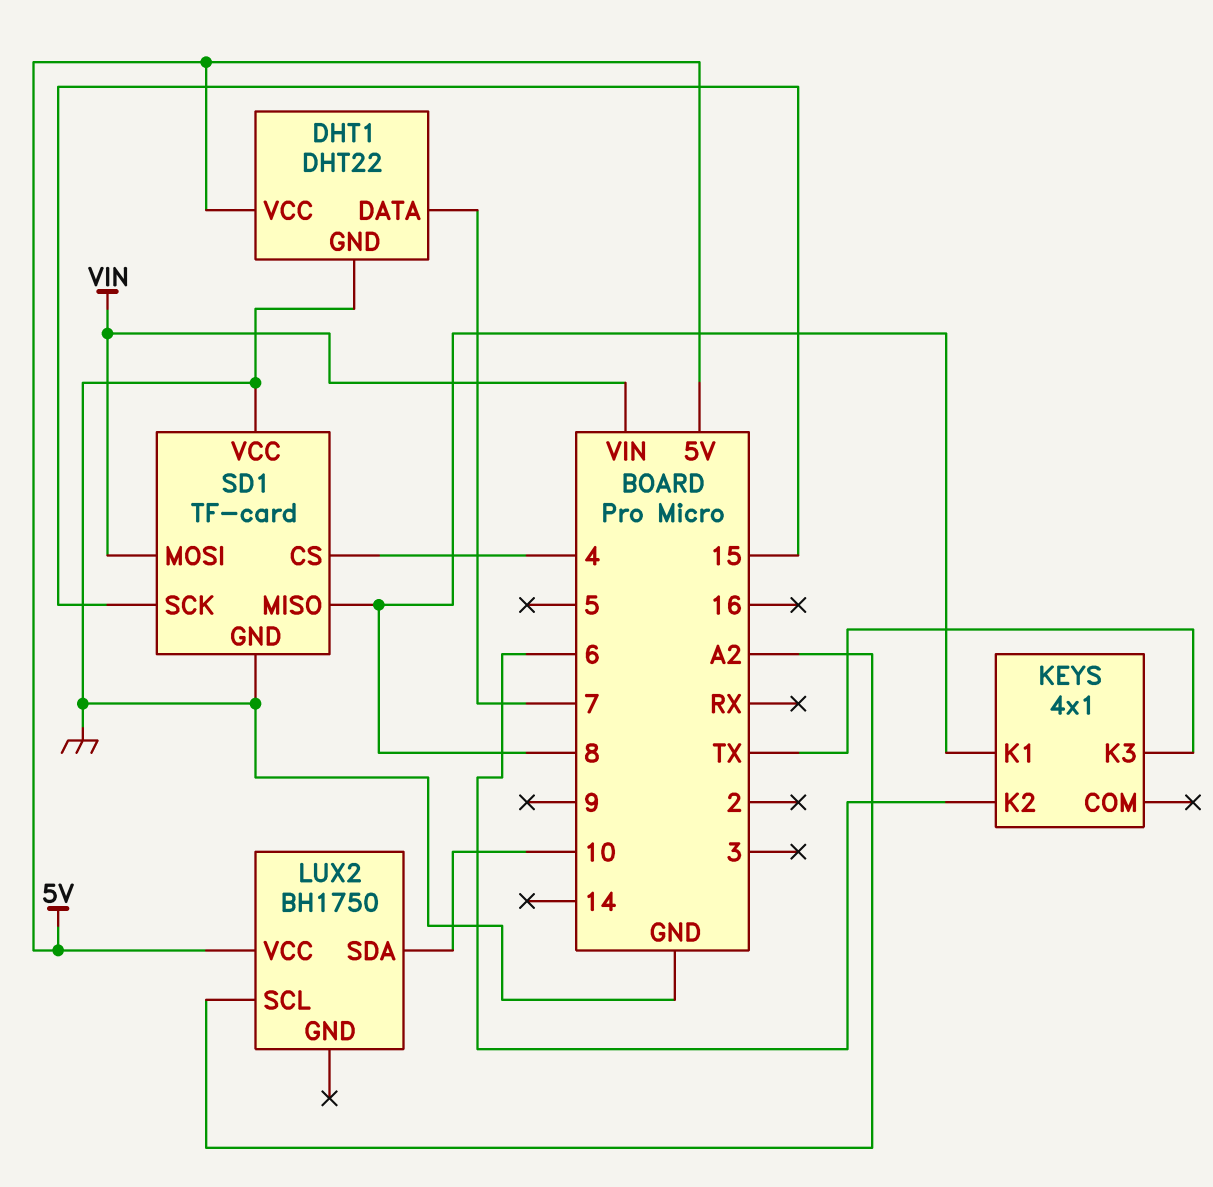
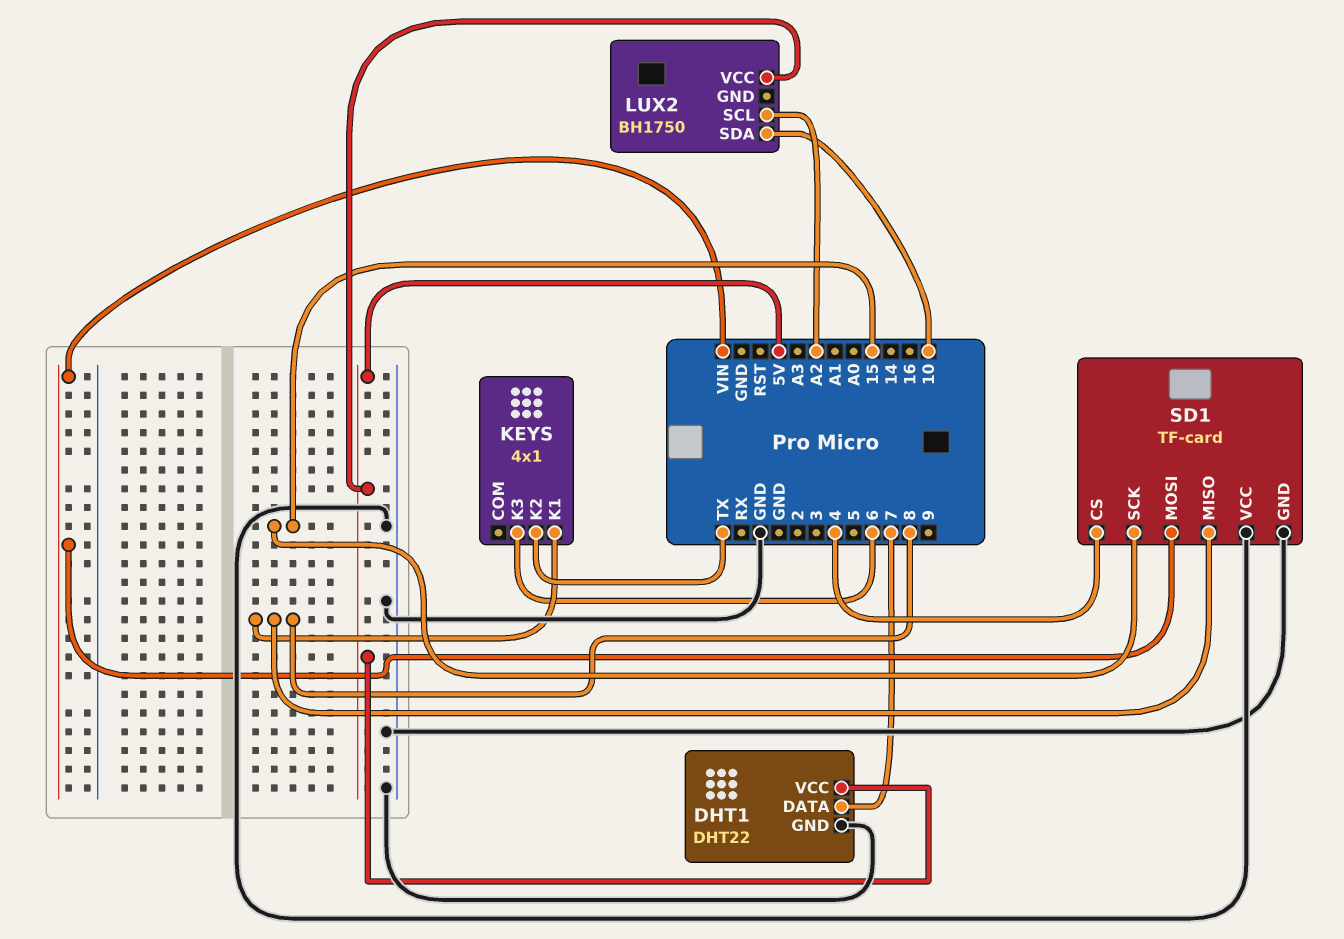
KEYS pin K2: 6 -> TX
KEYS pin K3: TX -> 6

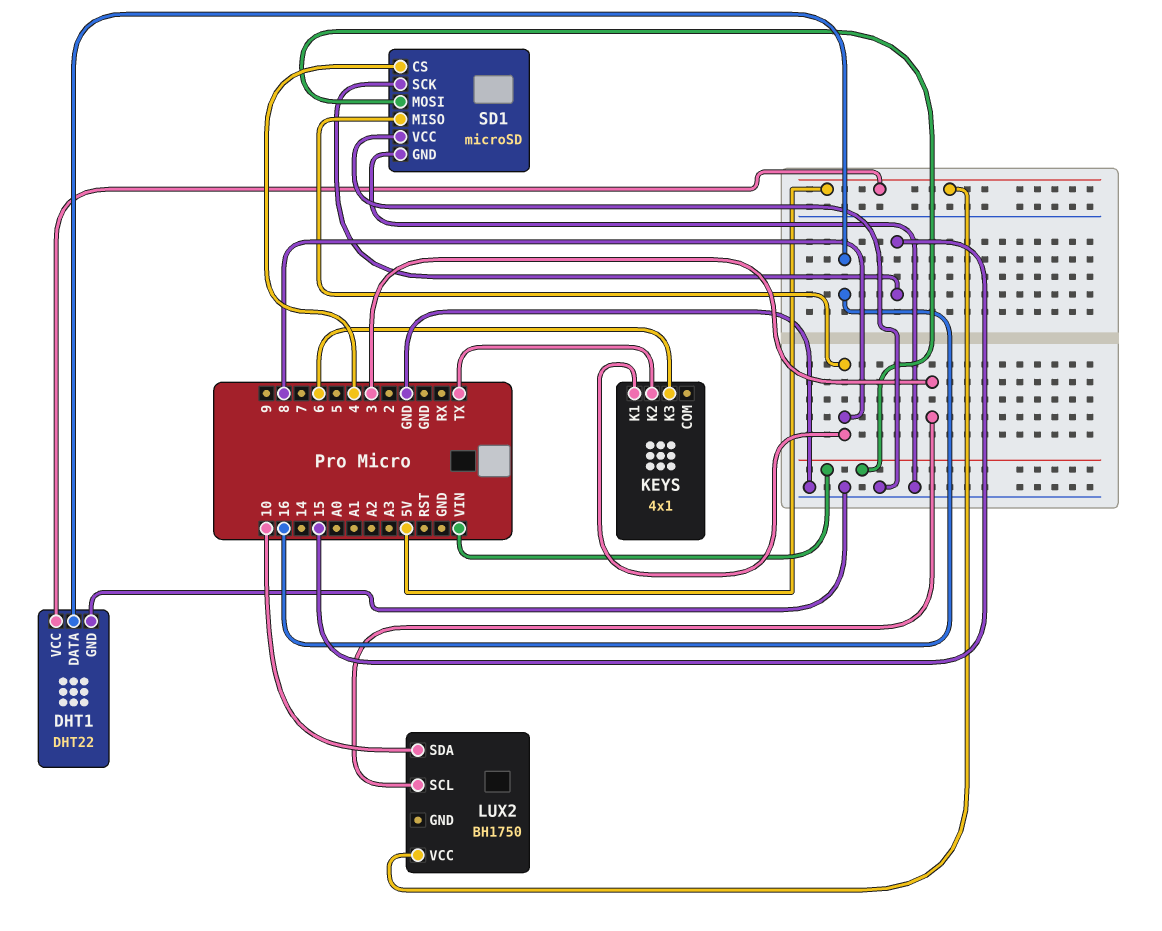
DHT1 pin DATA: 7 -> 16
LUX2 pin SCL: A2 -> 3
SD1: TF-card -> microSD

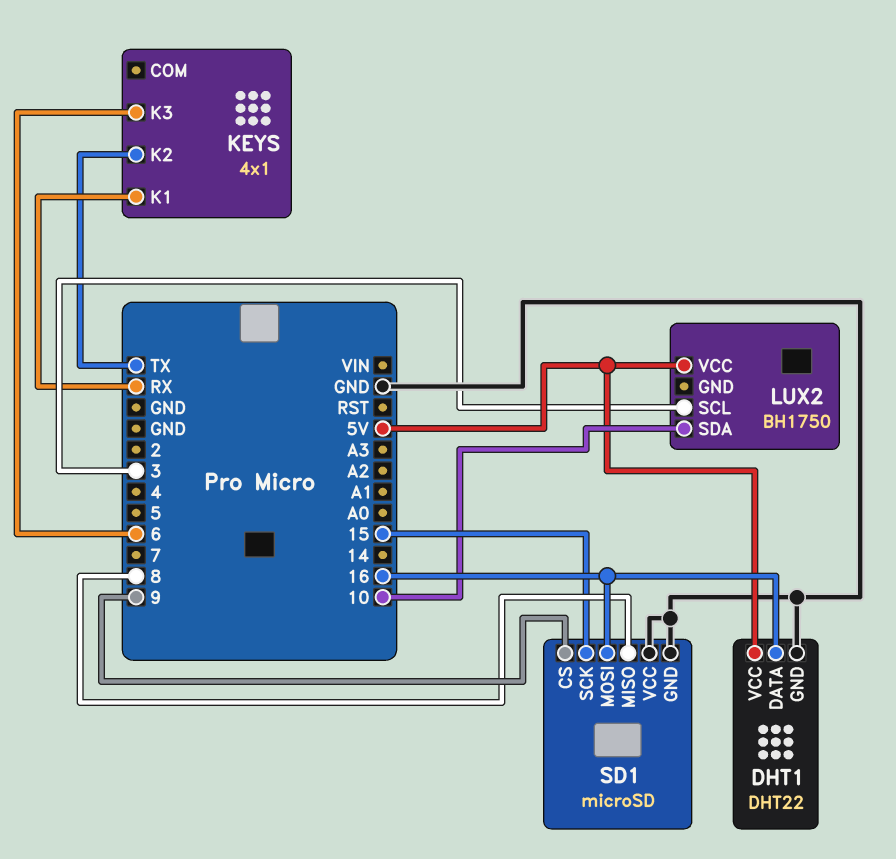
KEYS pin K1: 8 -> RX
SD1 pin CS: 4 -> 9
SD1 pin MOSI: VIN -> 16

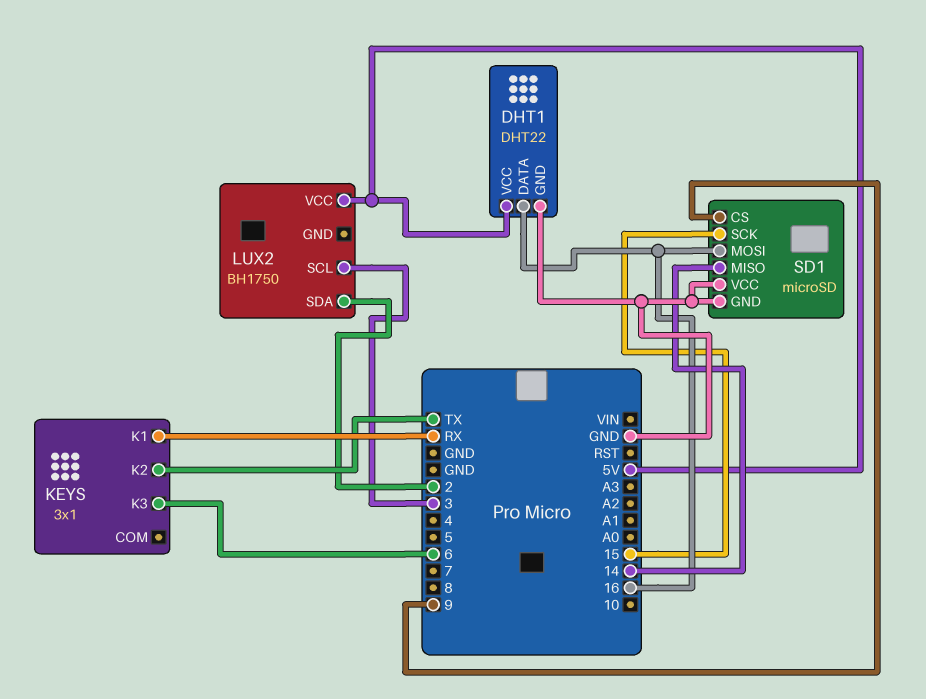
KEYS: 4x1 -> 3x1
LUX2 pin SDA: 10 -> 2
SD1 pin MISO: 8 -> 14

